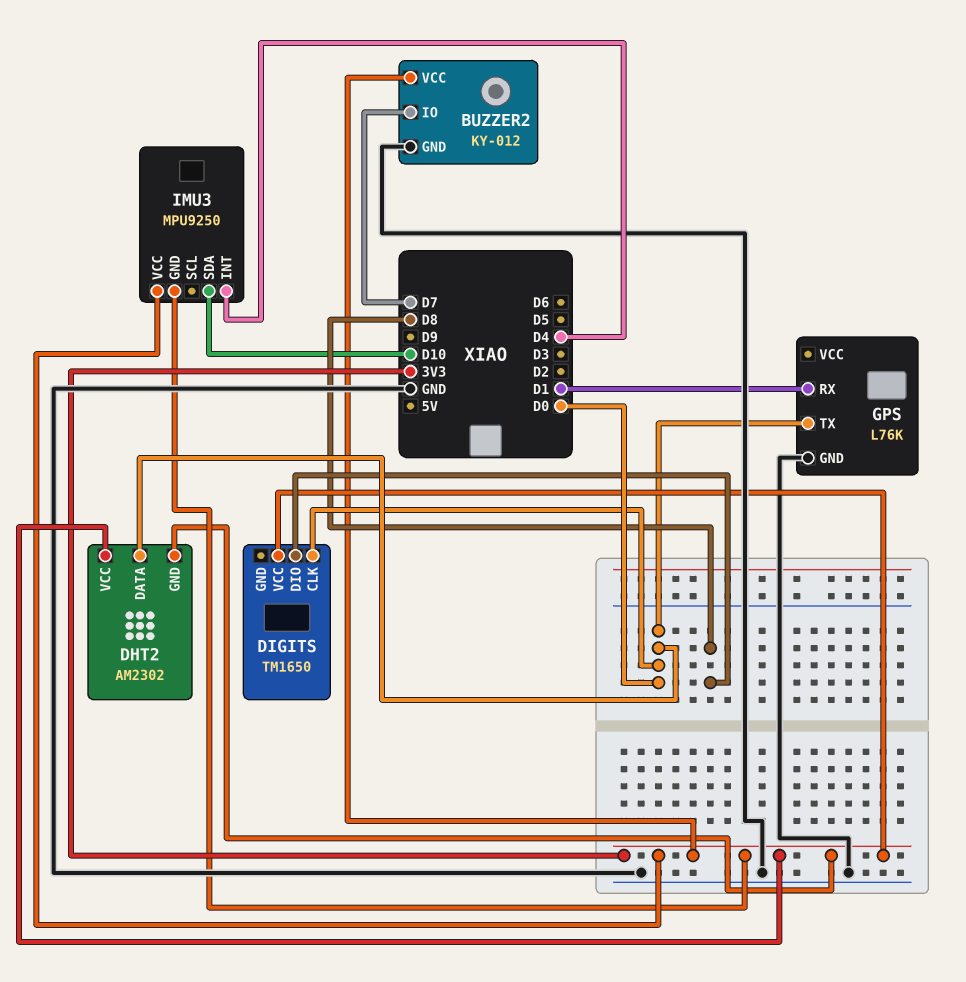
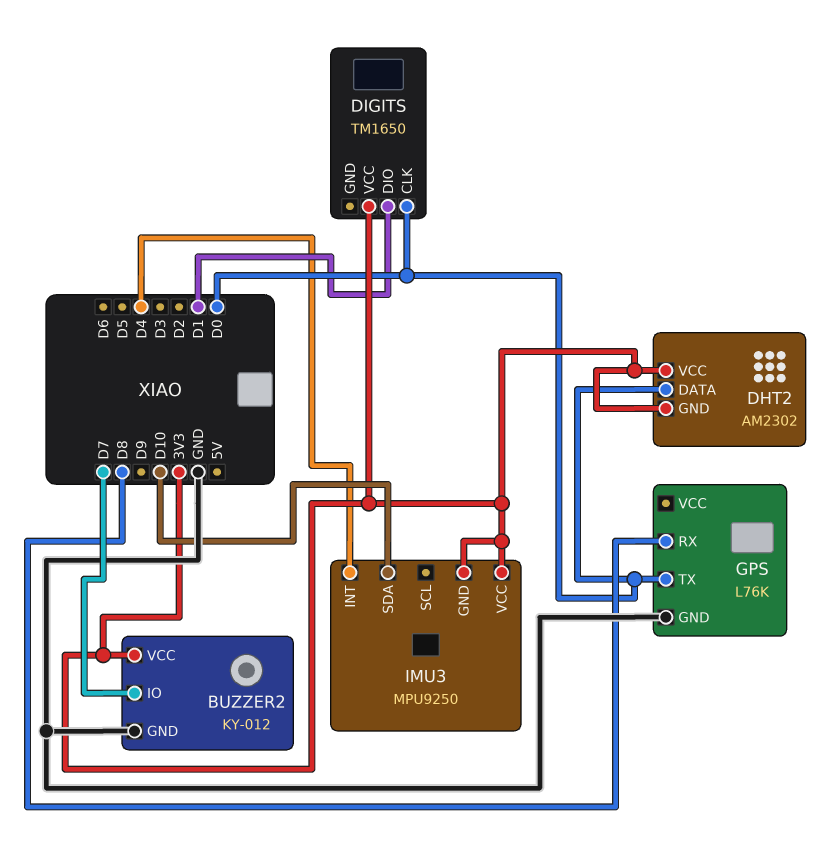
DIGITS pin DIO: D8 -> D1
GPS pin RX: D1 -> D8

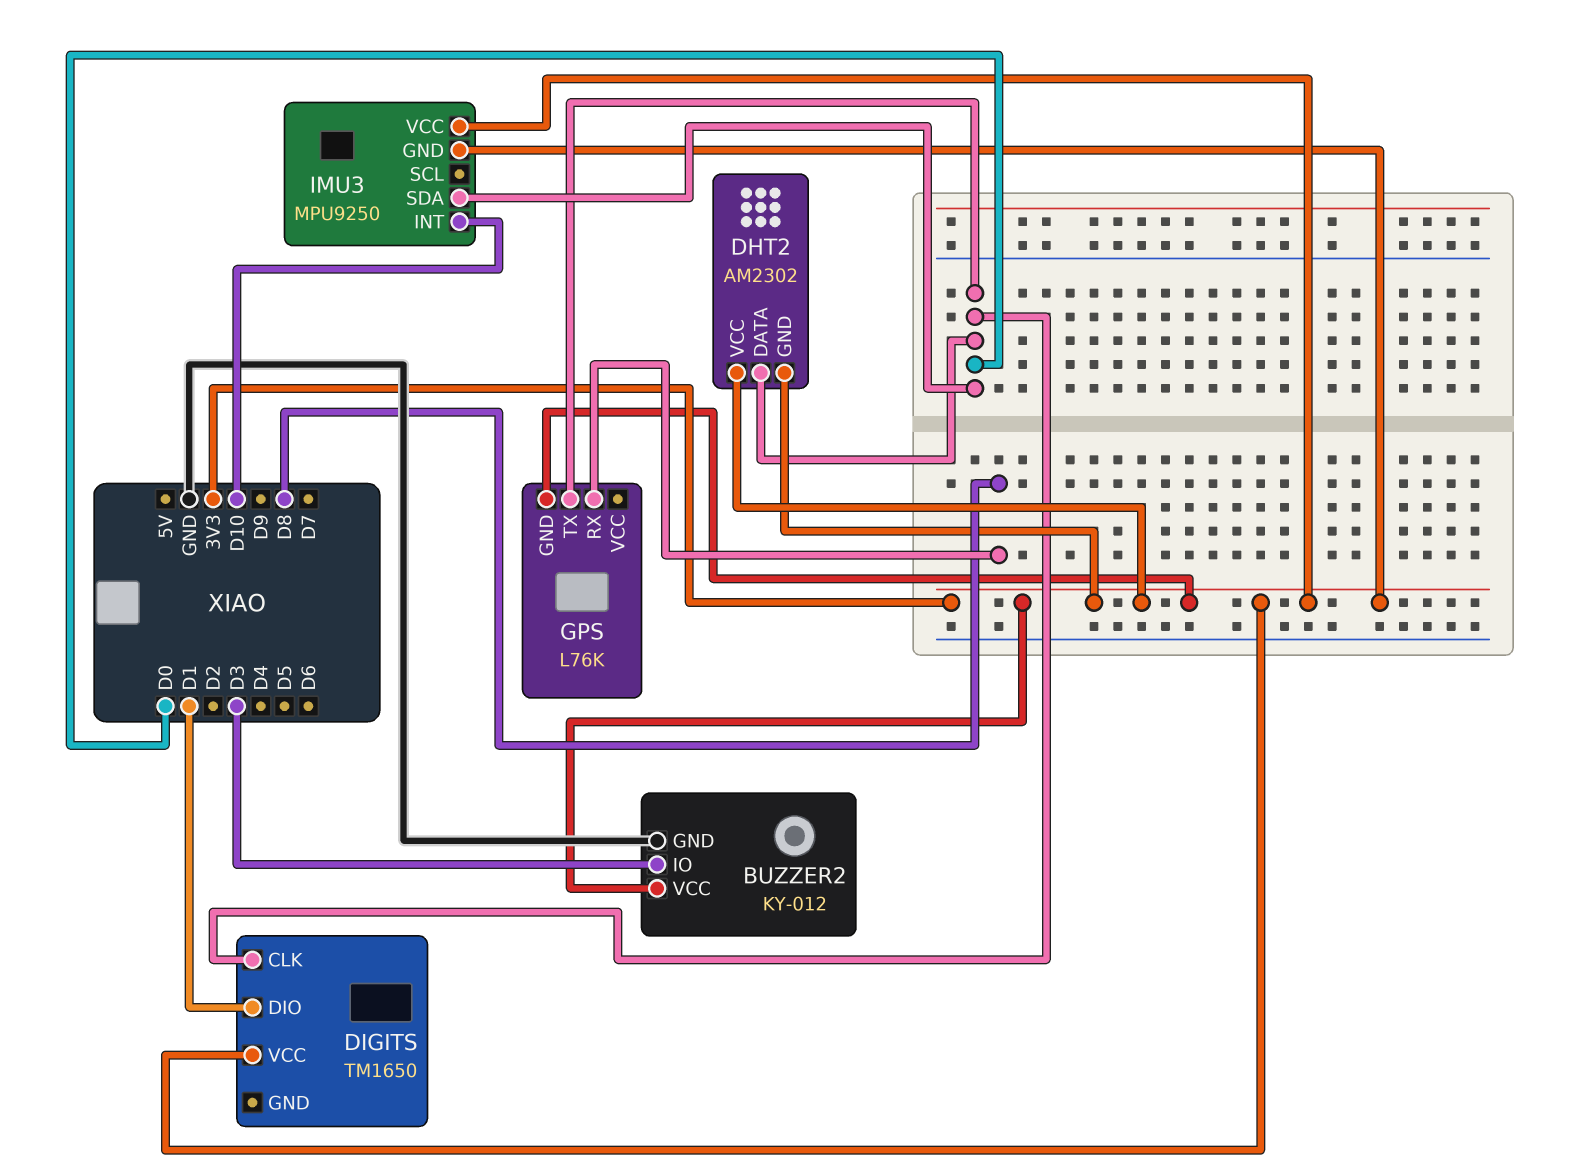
BUZZER2 pin IO: D7 -> D3
GPS pin GND: GND -> 3V3
IMU3 pin INT: D4 -> D10
IMU3 pin SDA: D10 -> D0

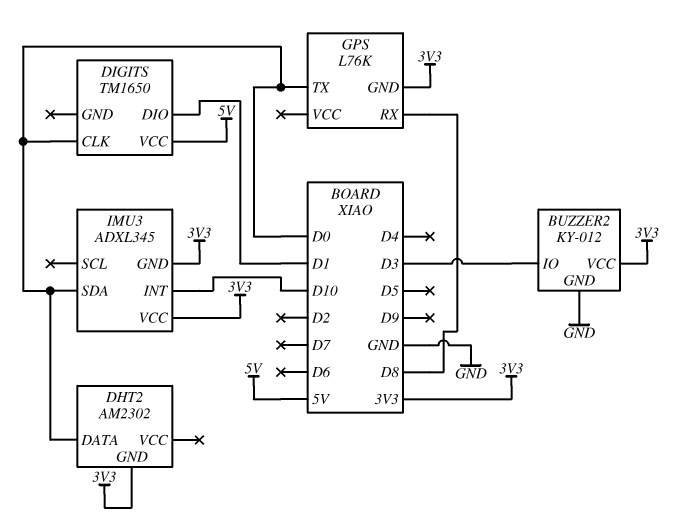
DHT2 pin VCC: 3V3 -> none
DIGITS pin VCC: 3V3 -> 5V
IMU3: MPU9250 -> ADXL345

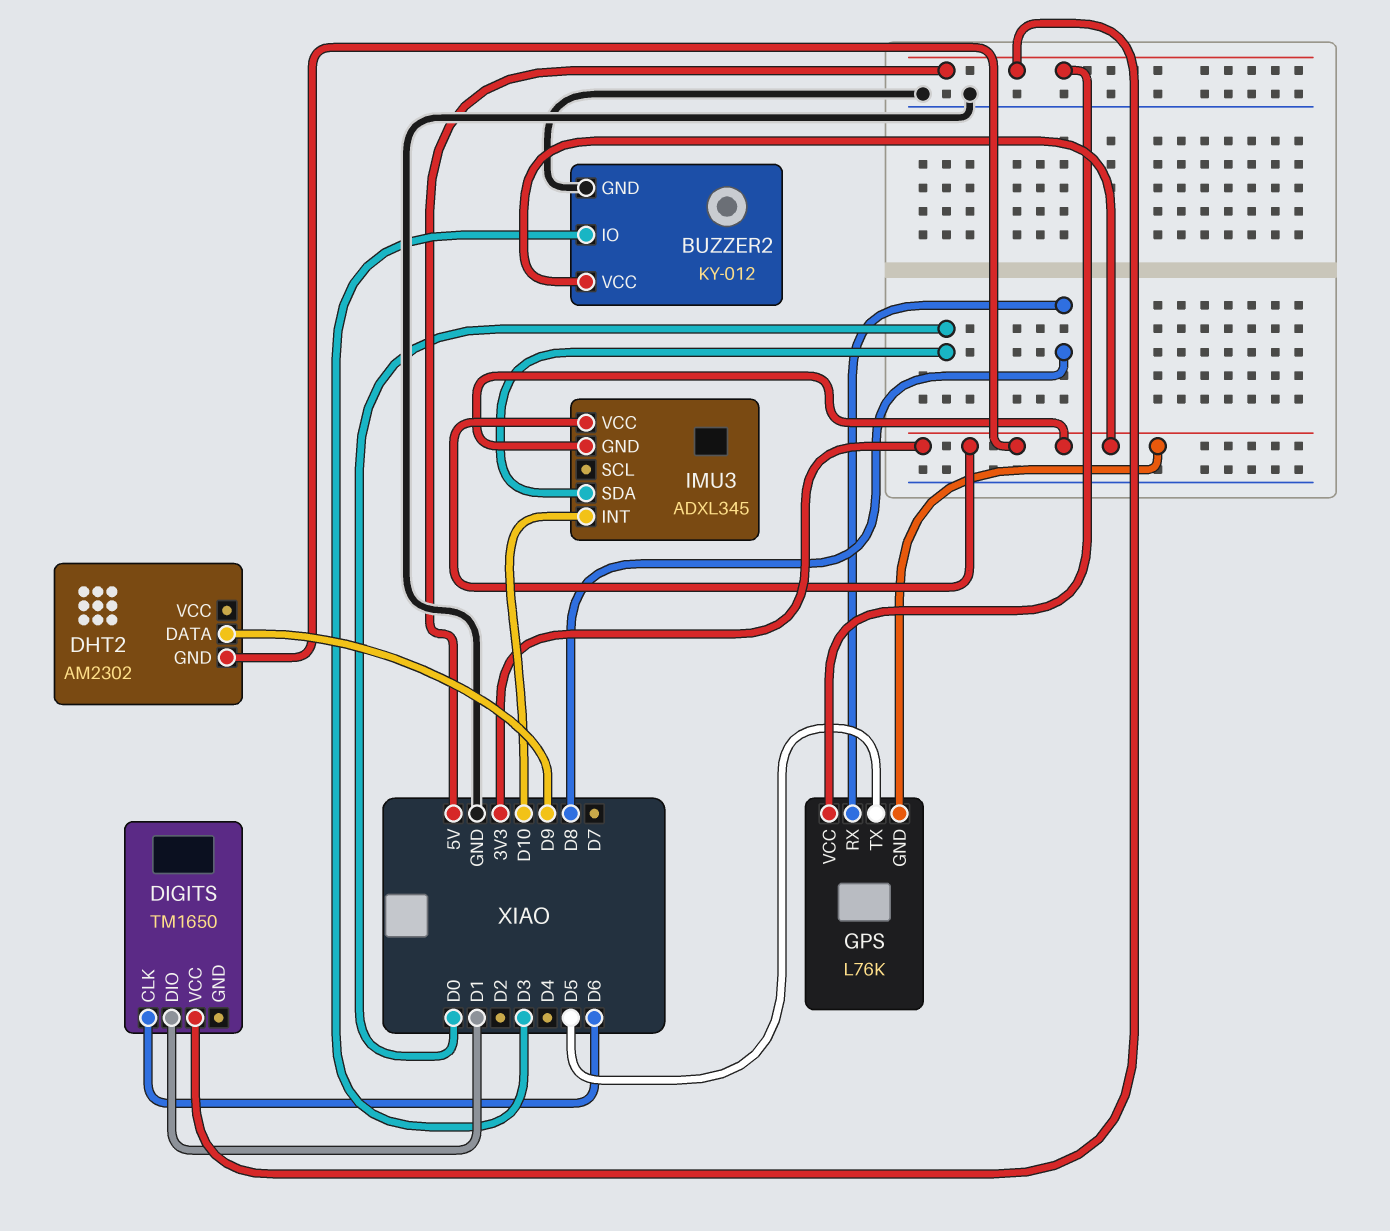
DHT2 pin DATA: D0 -> D9
DIGITS pin CLK: D0 -> D6
GPS pin TX: D0 -> D5
GPS pin VCC: none -> 5V

